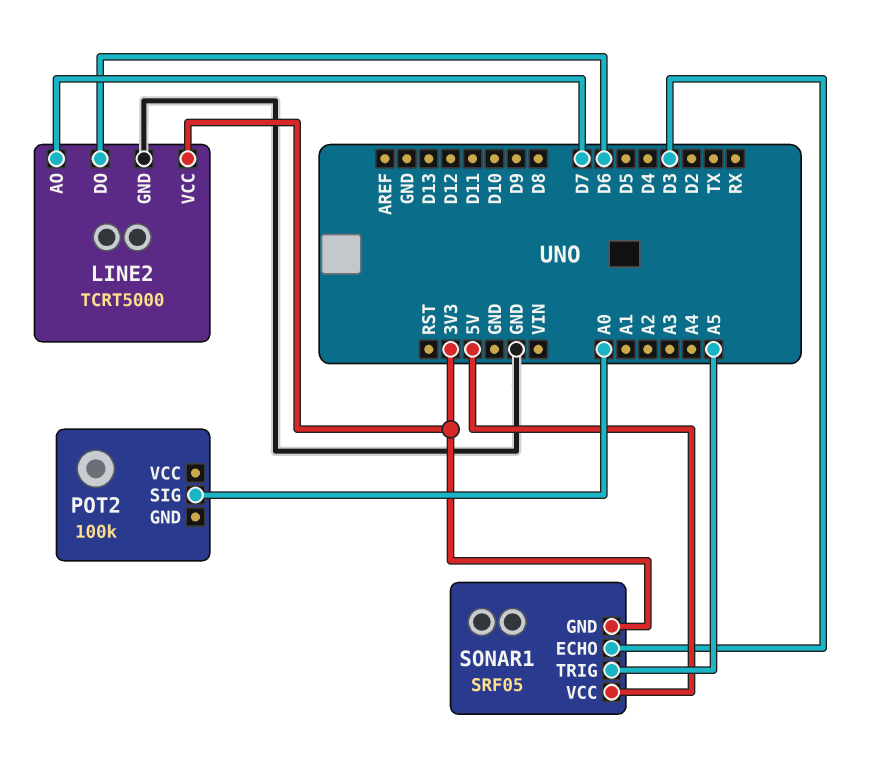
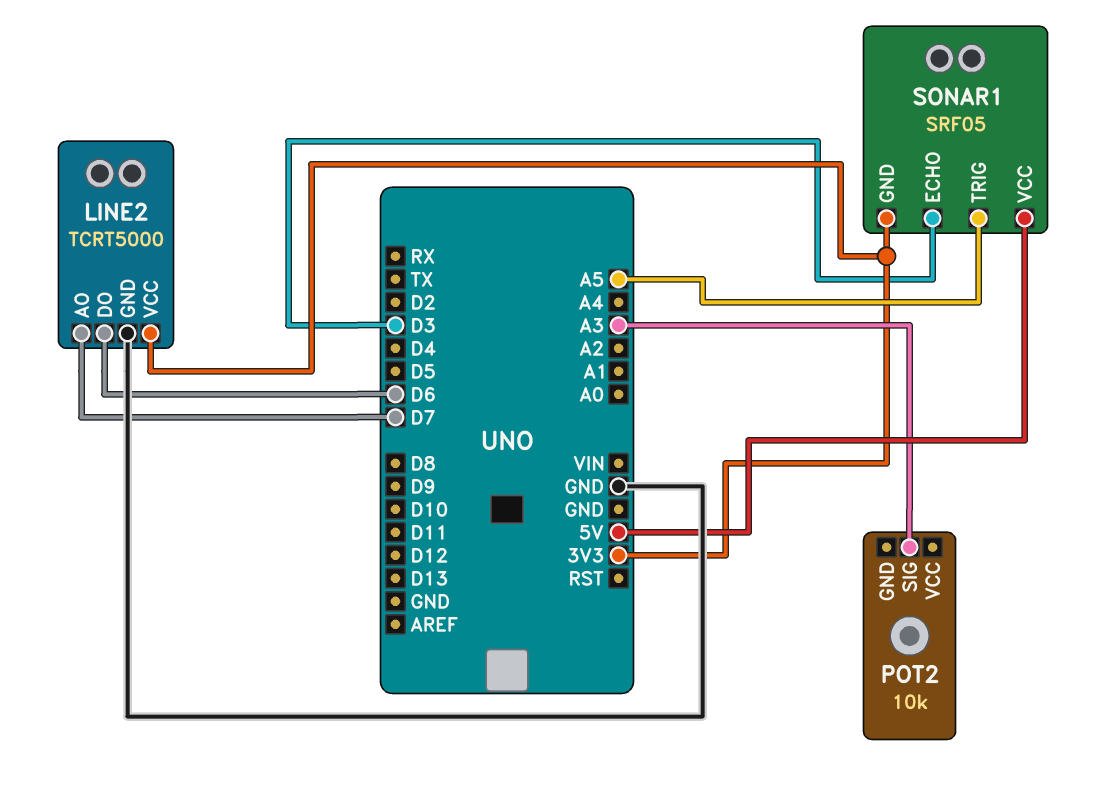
POT2: 100k -> 10k
POT2 pin SIG: A0 -> A3

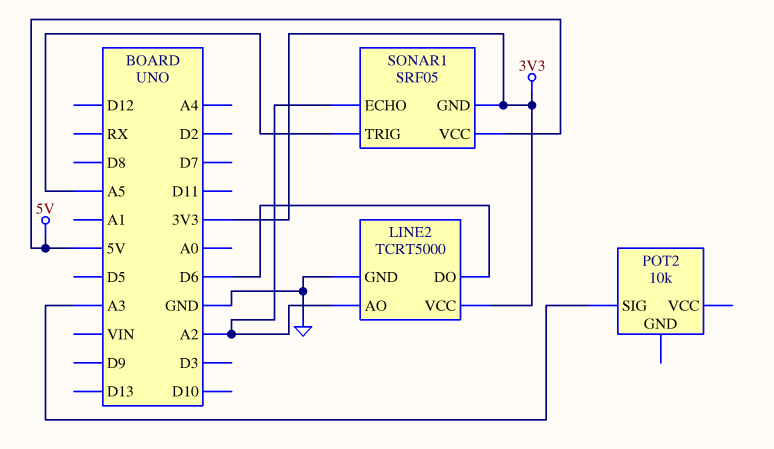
LINE2 pin AO: D7 -> A2
SONAR1 pin ECHO: D3 -> A2

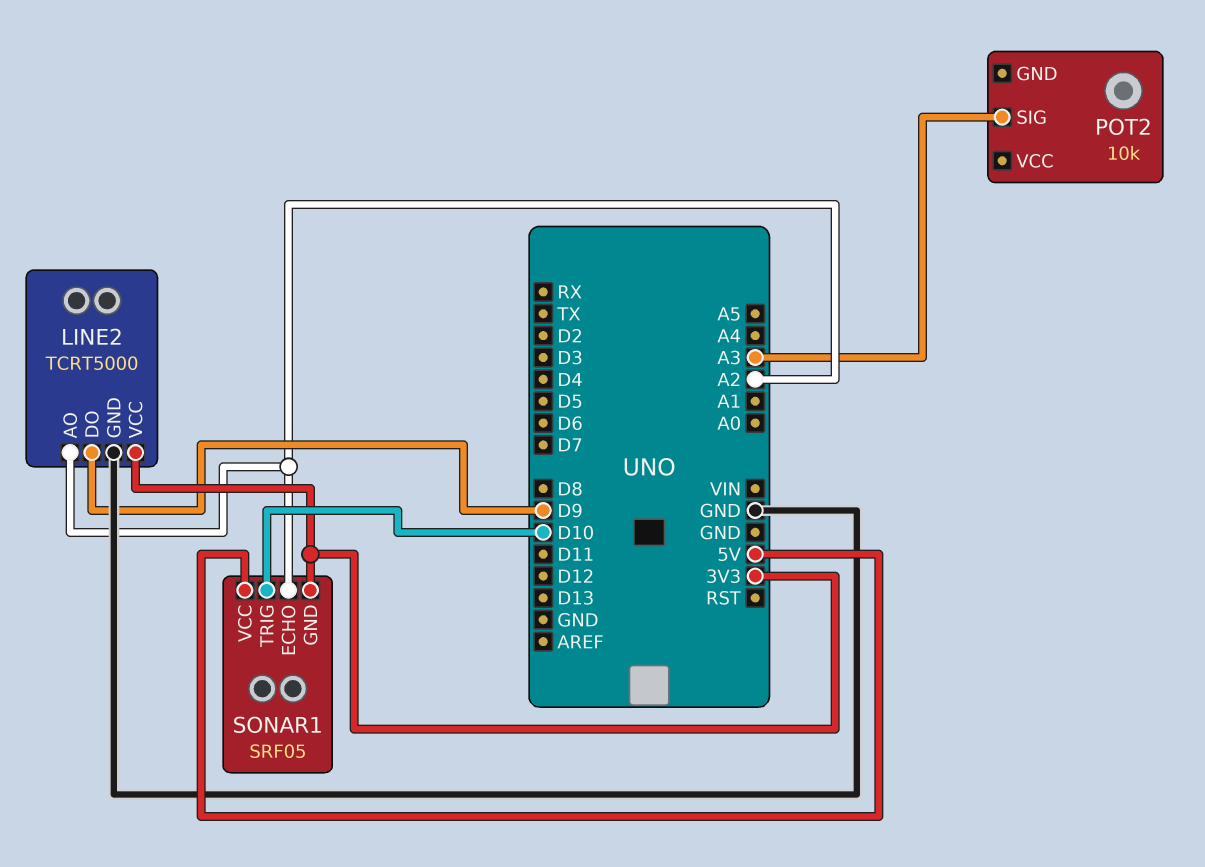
LINE2 pin DO: D6 -> D9
SONAR1 pin TRIG: A5 -> D10

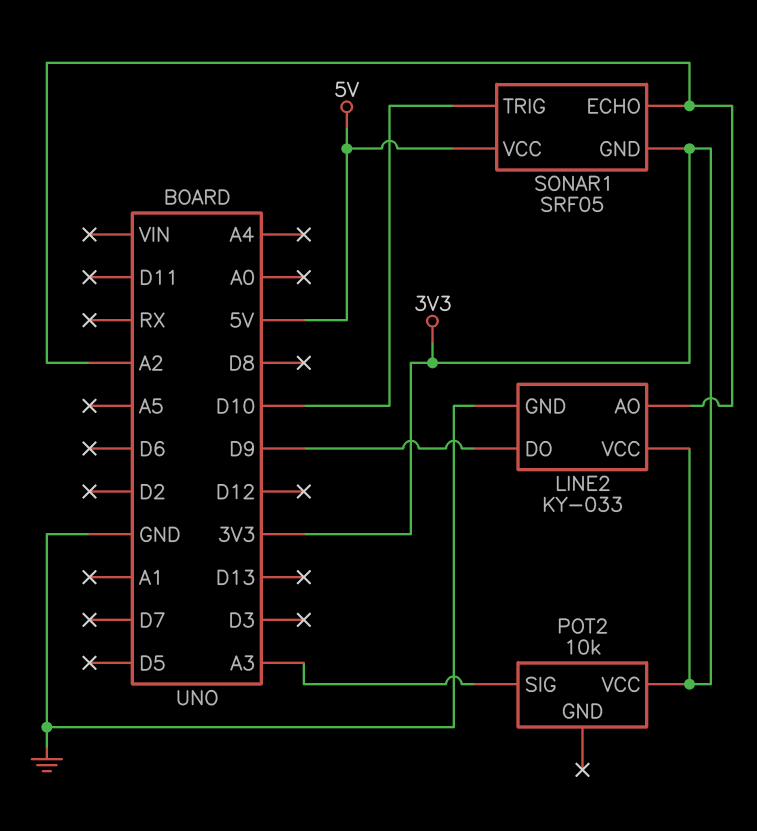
LINE2: TCRT5000 -> KY-033
POT2 pin VCC: none -> 3V3

